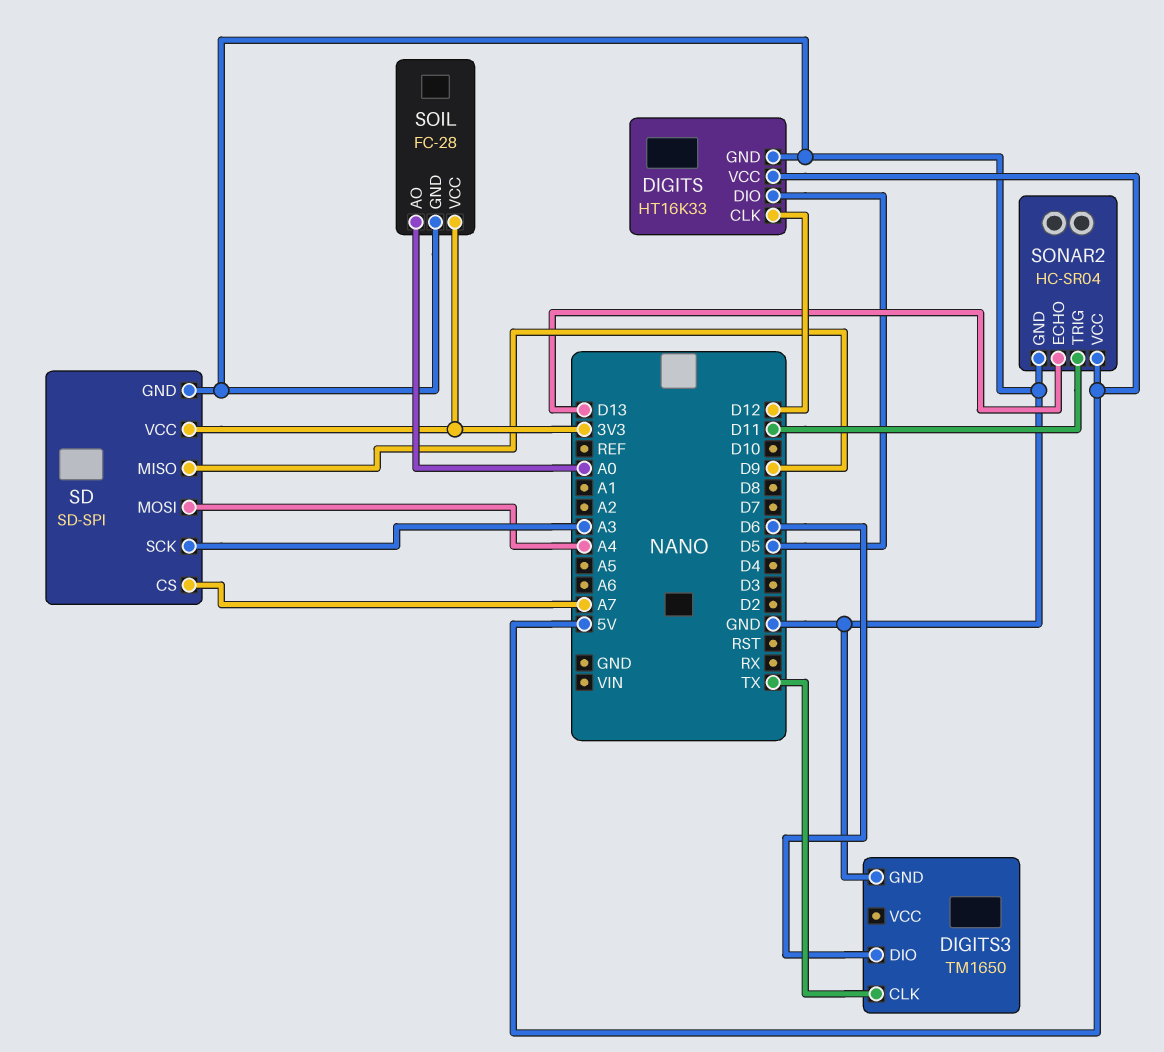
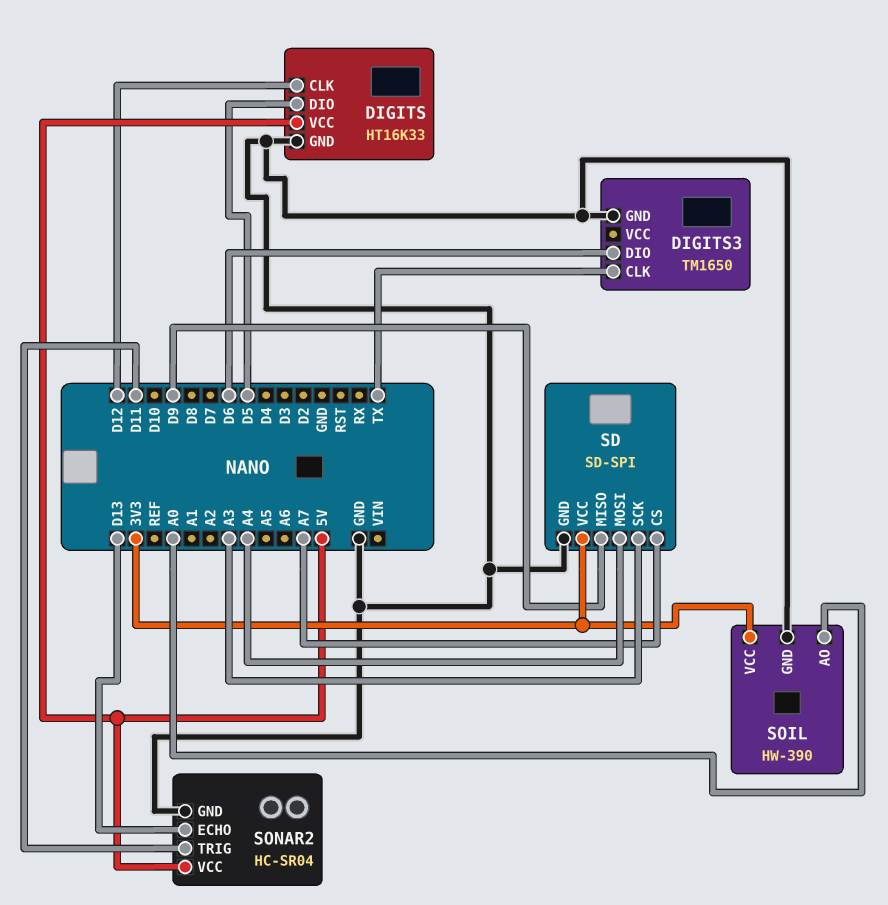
SOIL: FC-28 -> HW-390

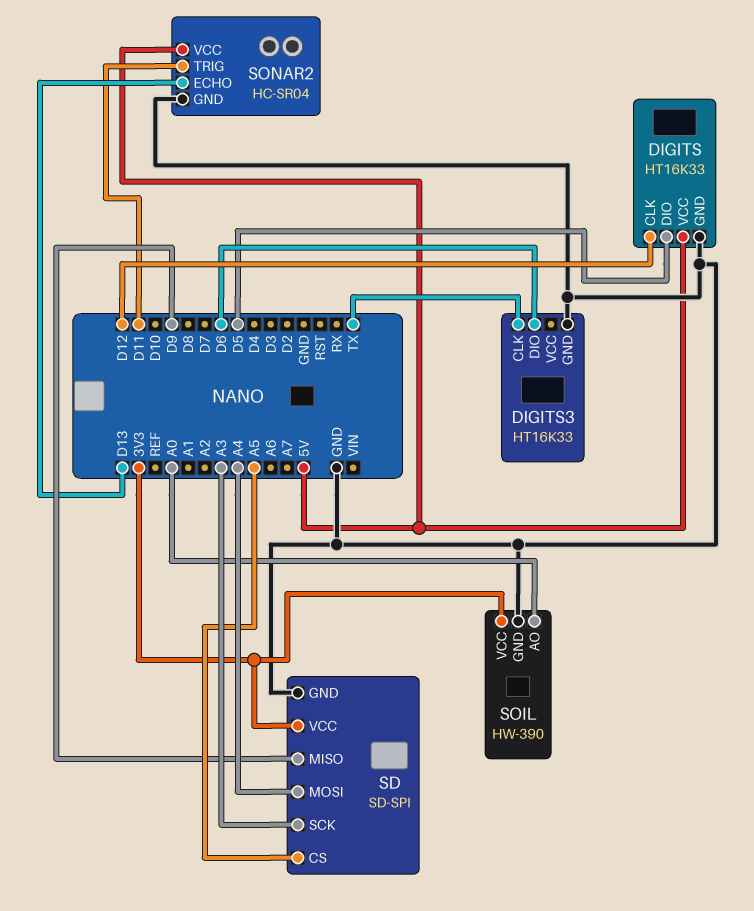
DIGITS3: TM1650 -> HT16K33
SD pin CS: A7 -> A5

